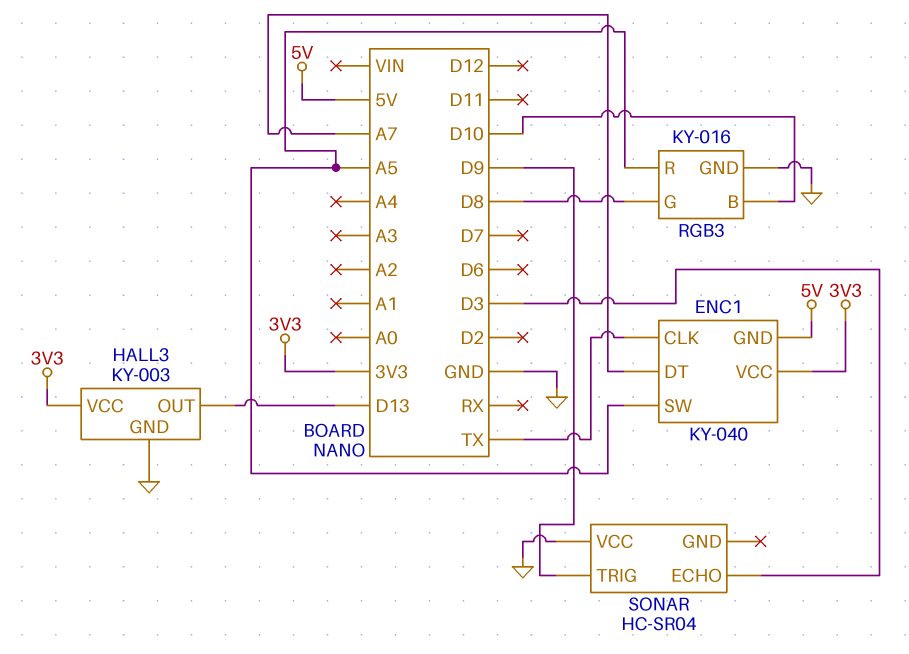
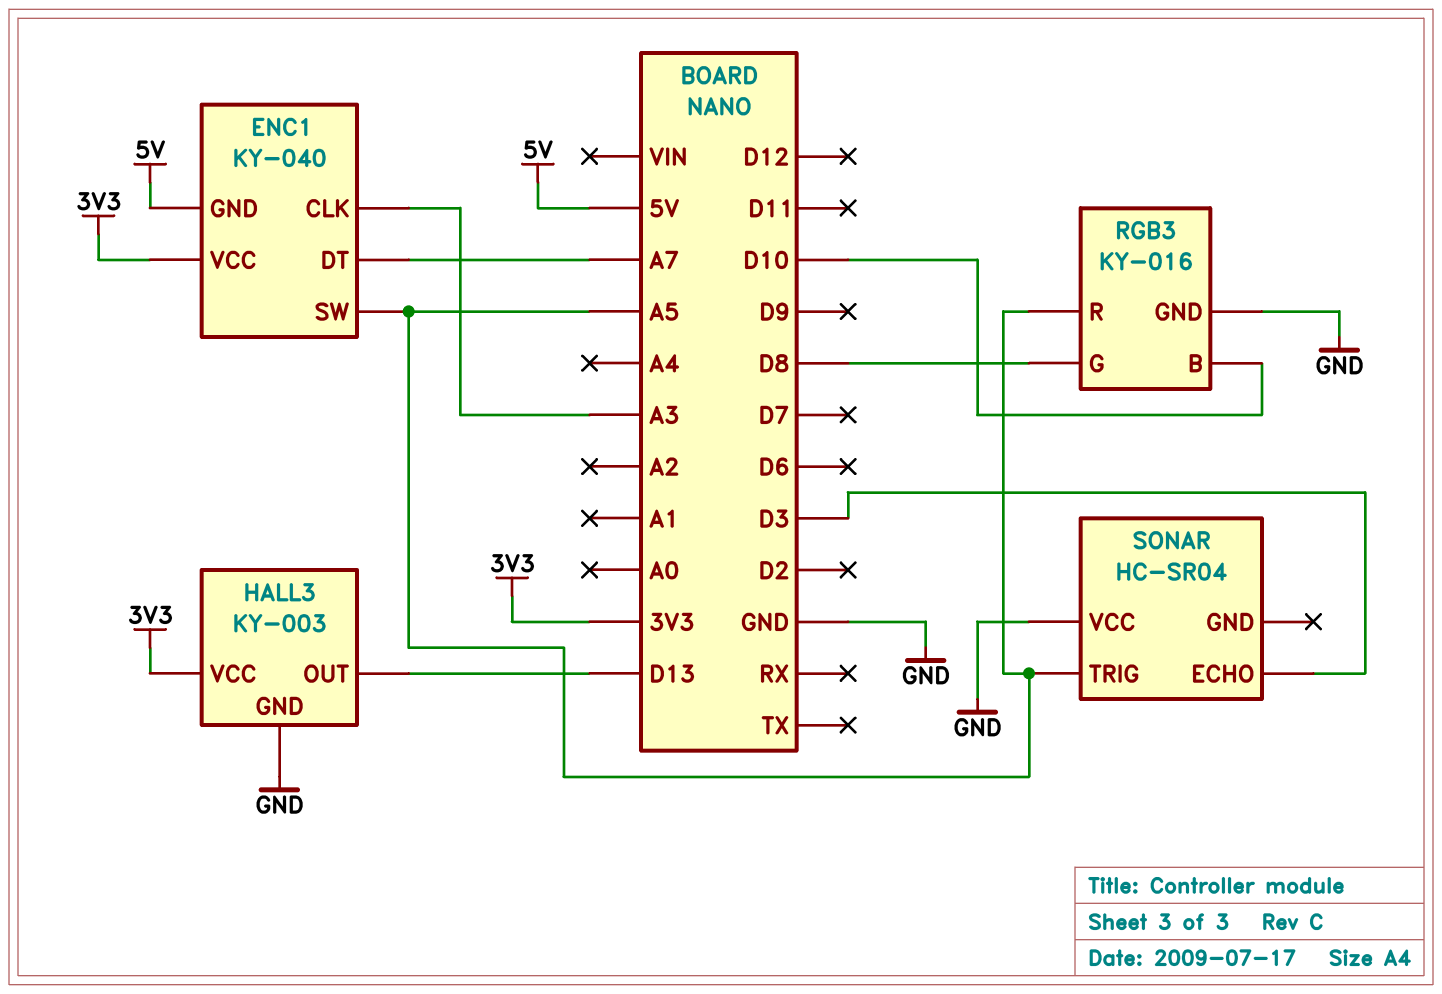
ENC1 pin CLK: TX -> A3
SONAR pin TRIG: D9 -> A5

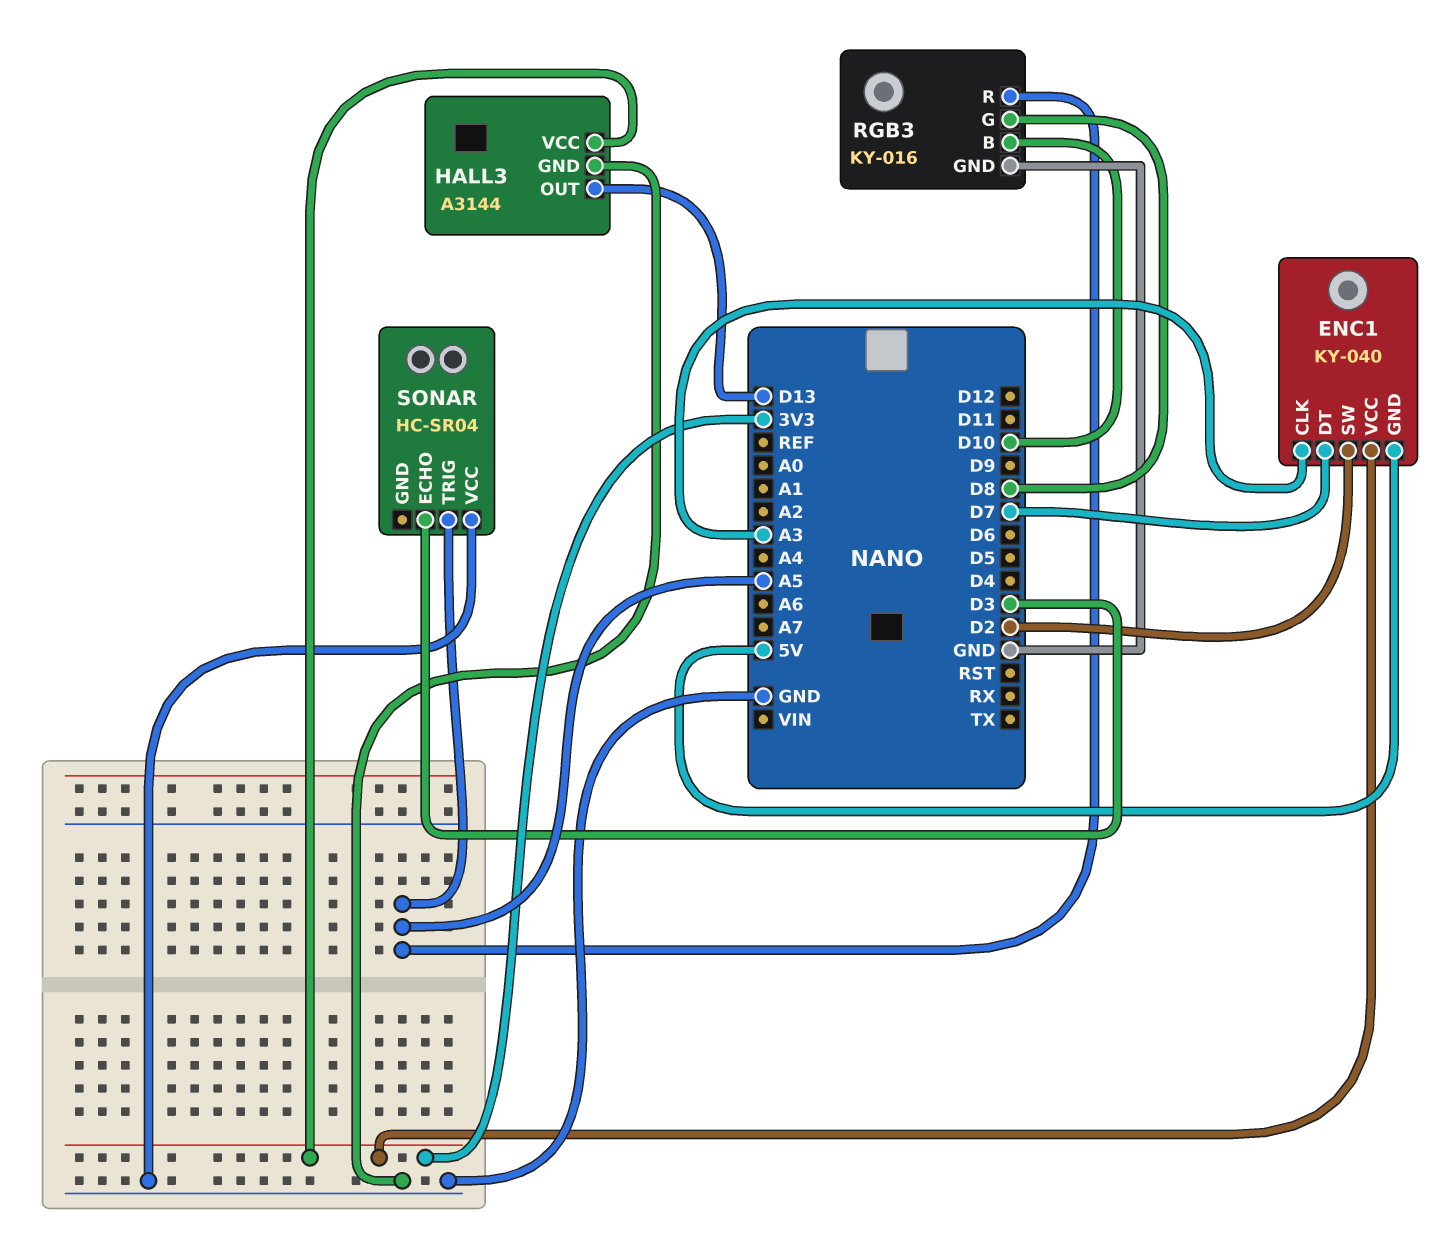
ENC1 pin DT: A7 -> D7
ENC1 pin SW: A5 -> D2
HALL3: KY-003 -> A3144

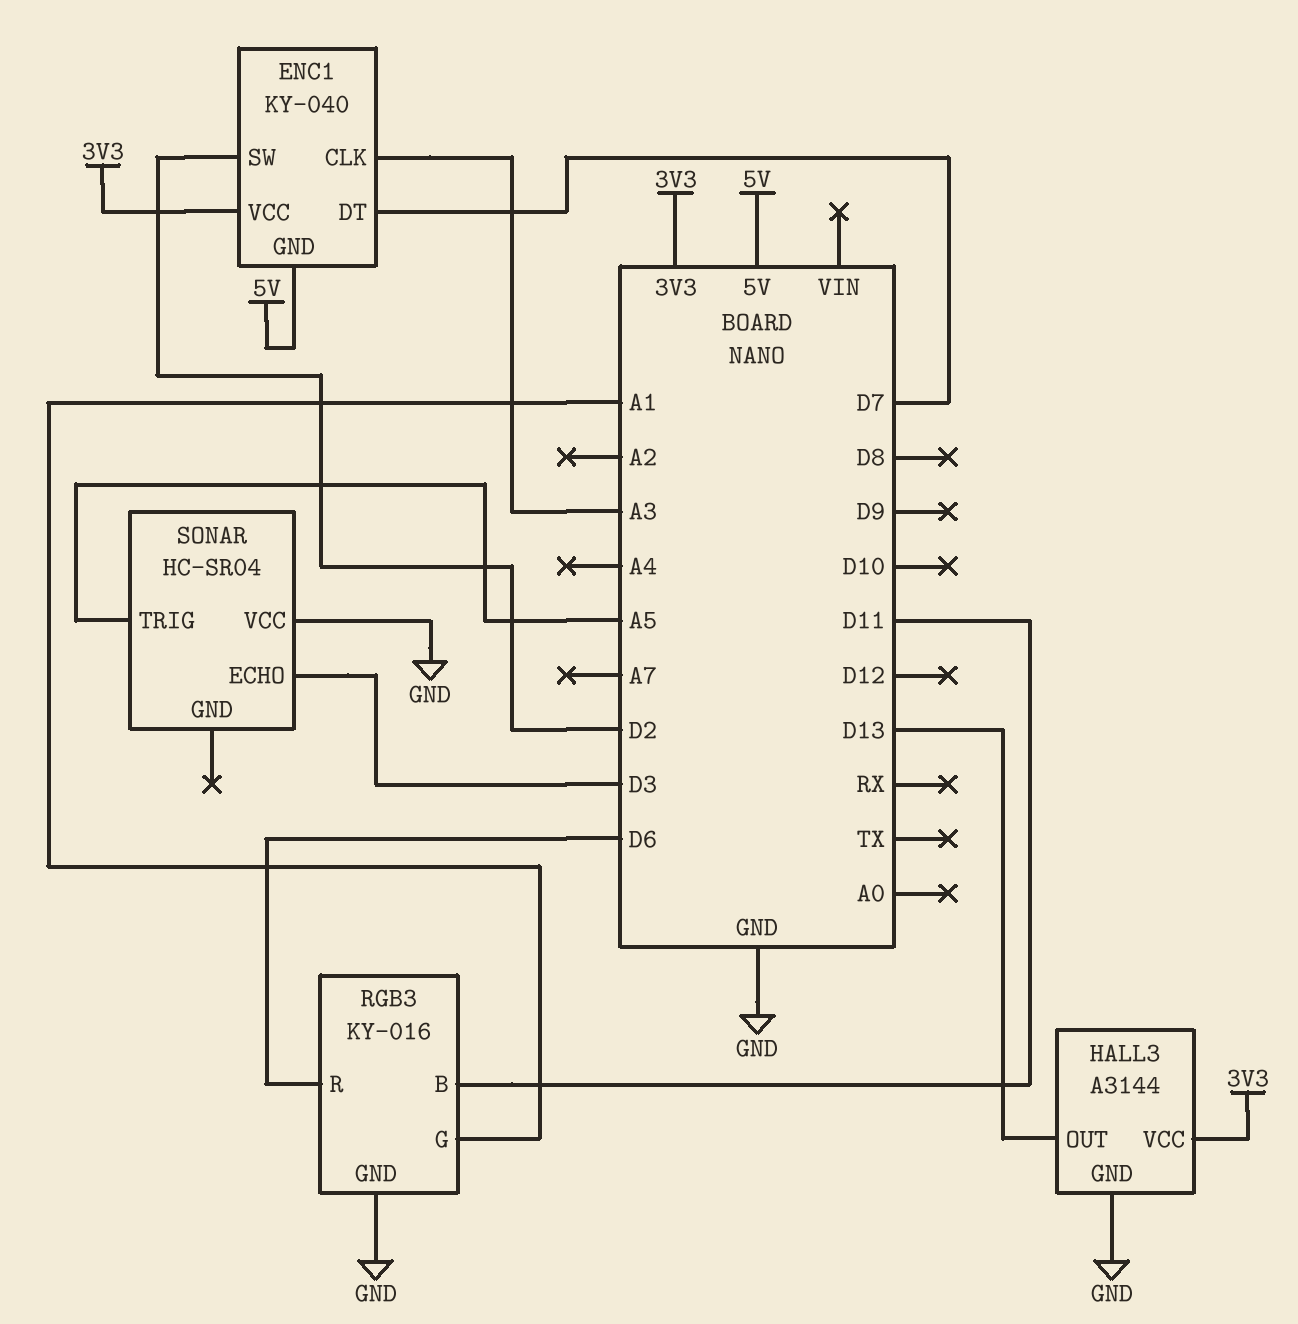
RGB3 pin B: D10 -> D11
RGB3 pin G: D8 -> A1
RGB3 pin R: A5 -> D6

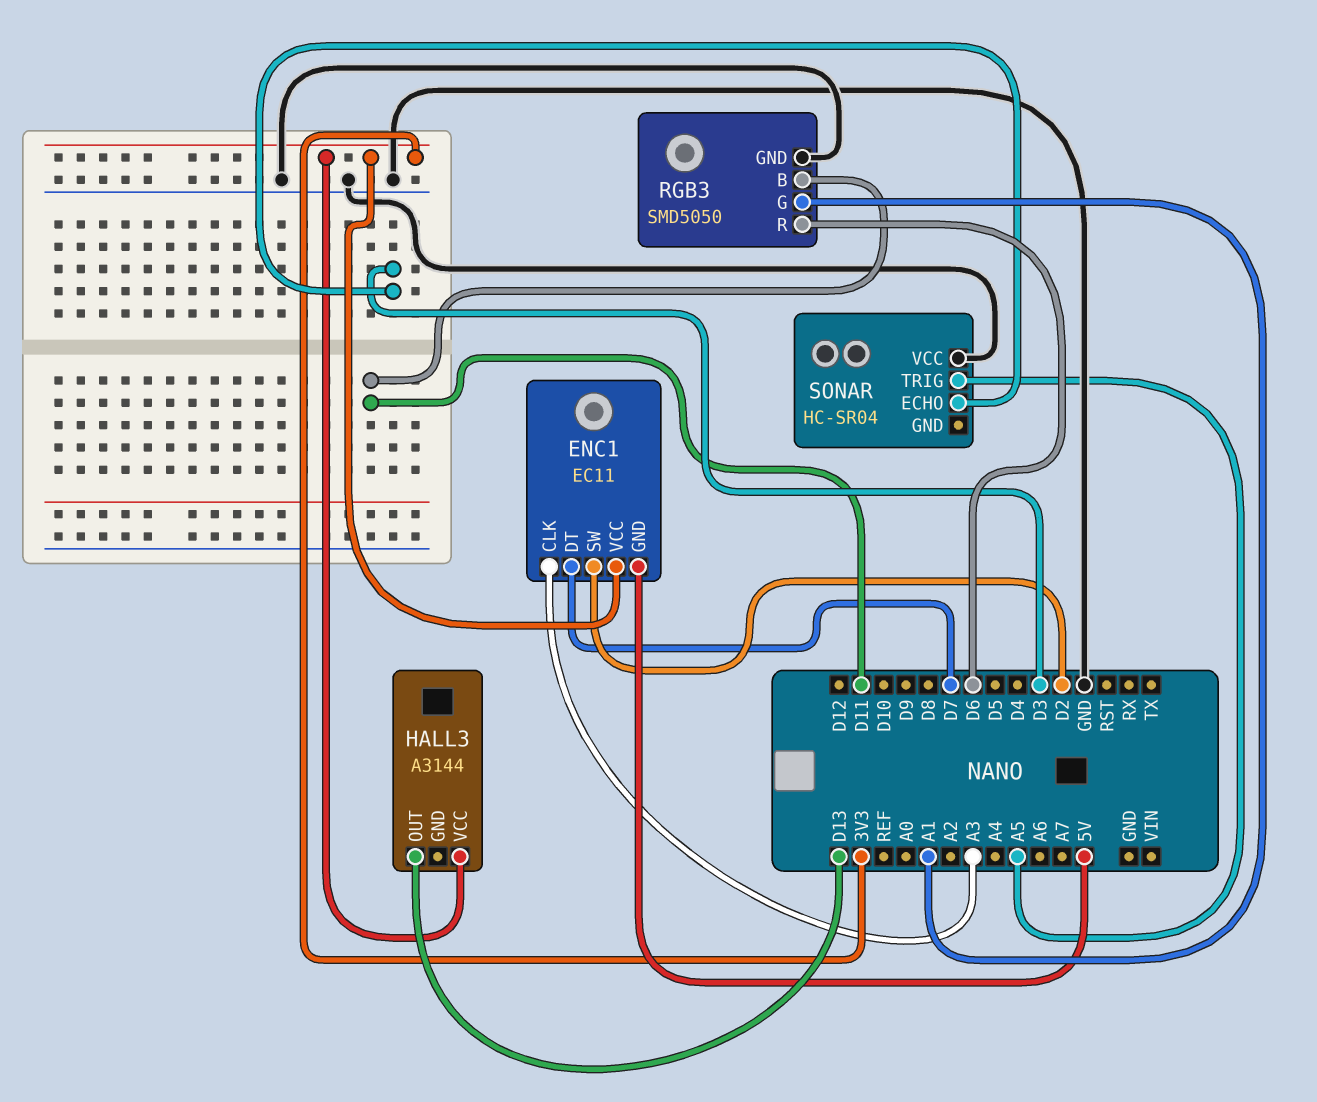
ENC1: KY-040 -> EC11
HALL3 pin GND: GND -> none
RGB3: KY-016 -> SMD5050

